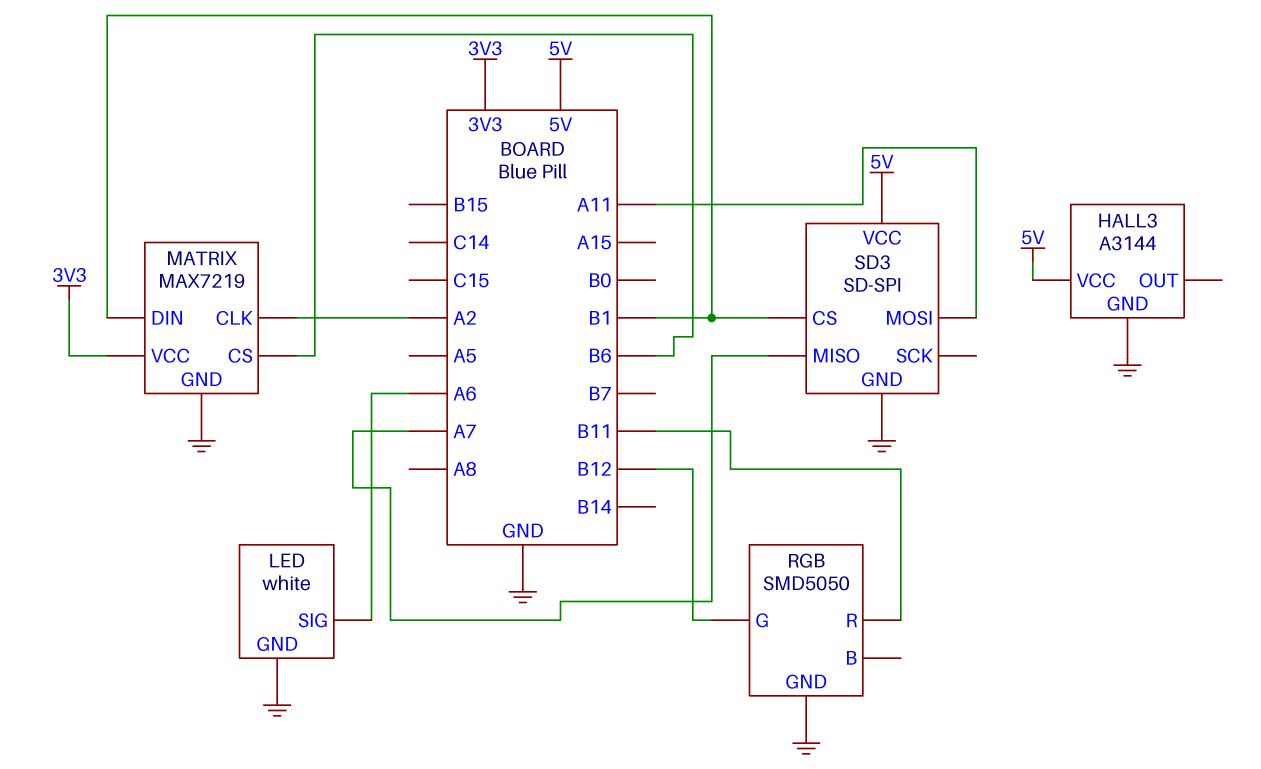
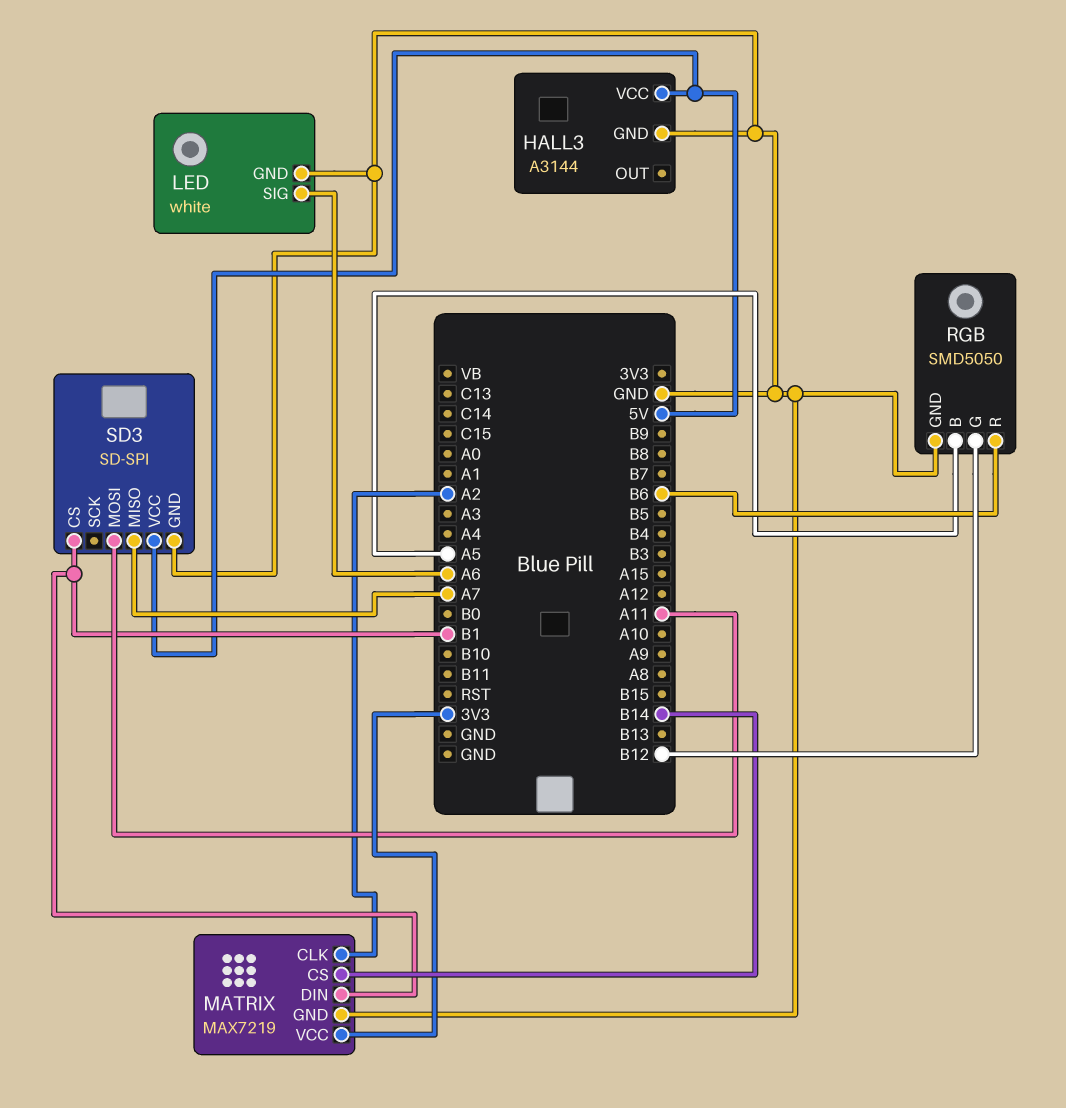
MATRIX pin CS: B6 -> B14
RGB pin B: none -> A5
RGB pin R: B11 -> B6

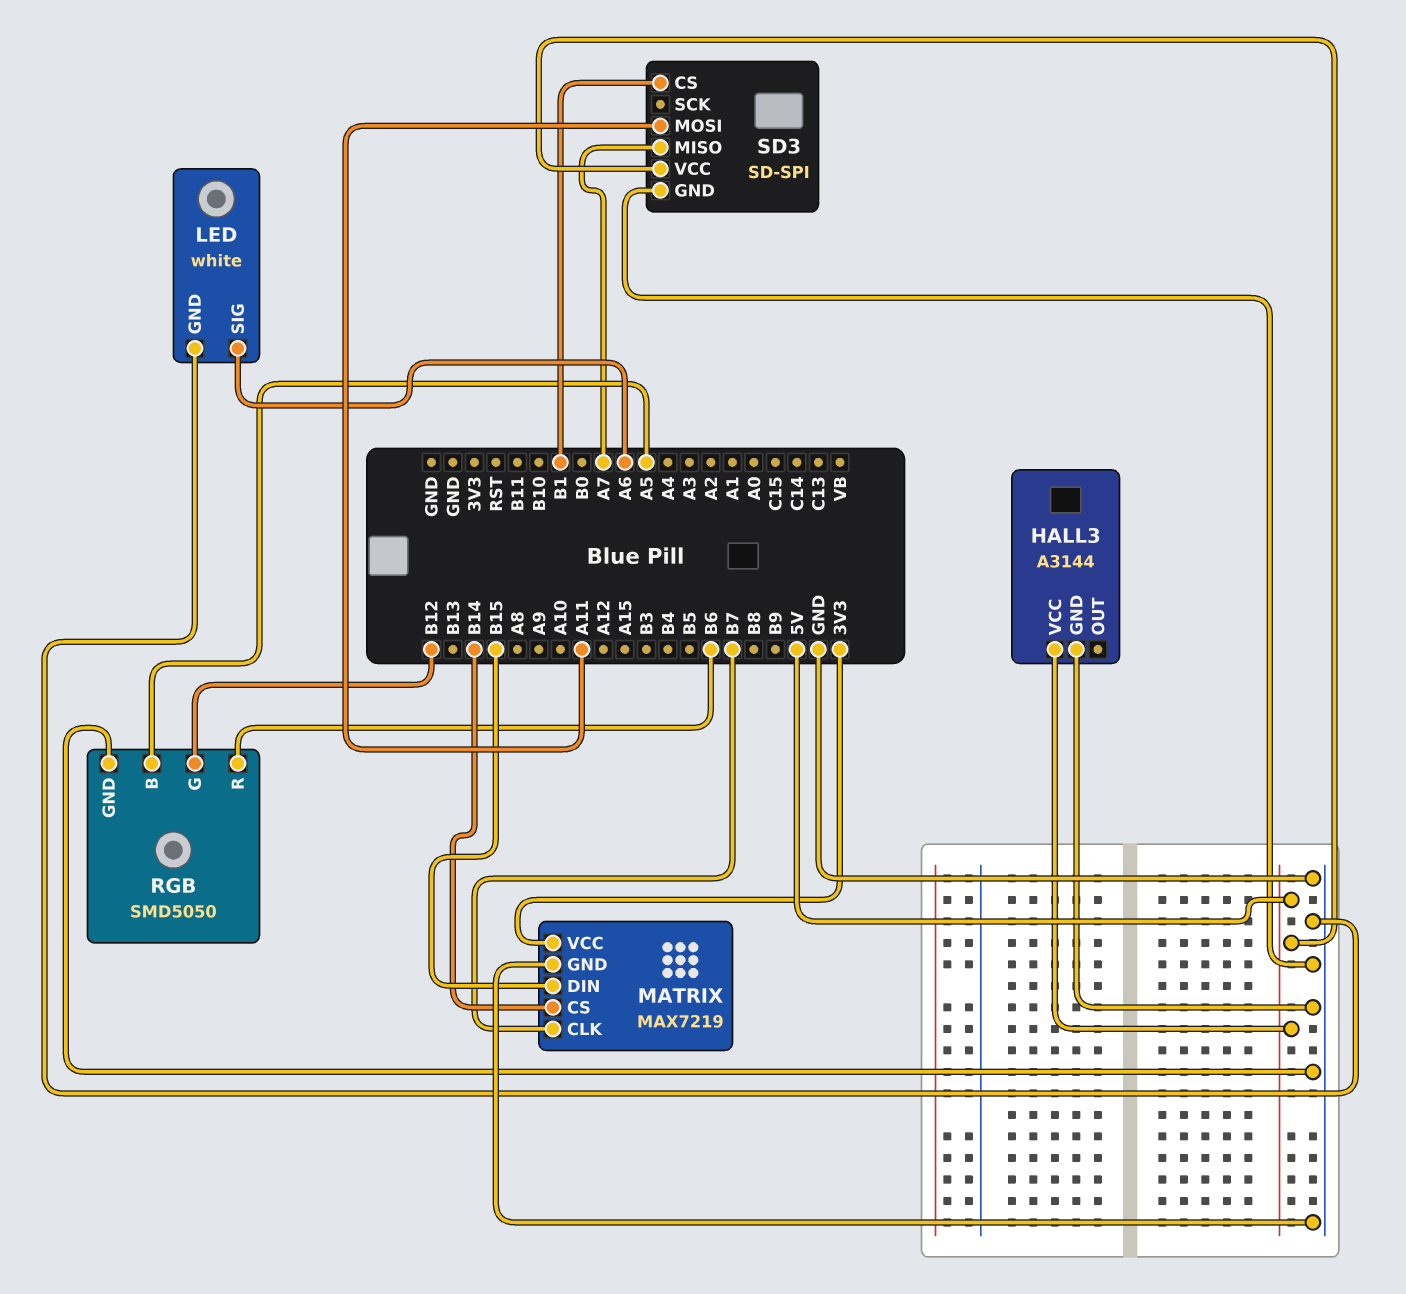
MATRIX pin CLK: A2 -> B7
MATRIX pin DIN: B1 -> B15

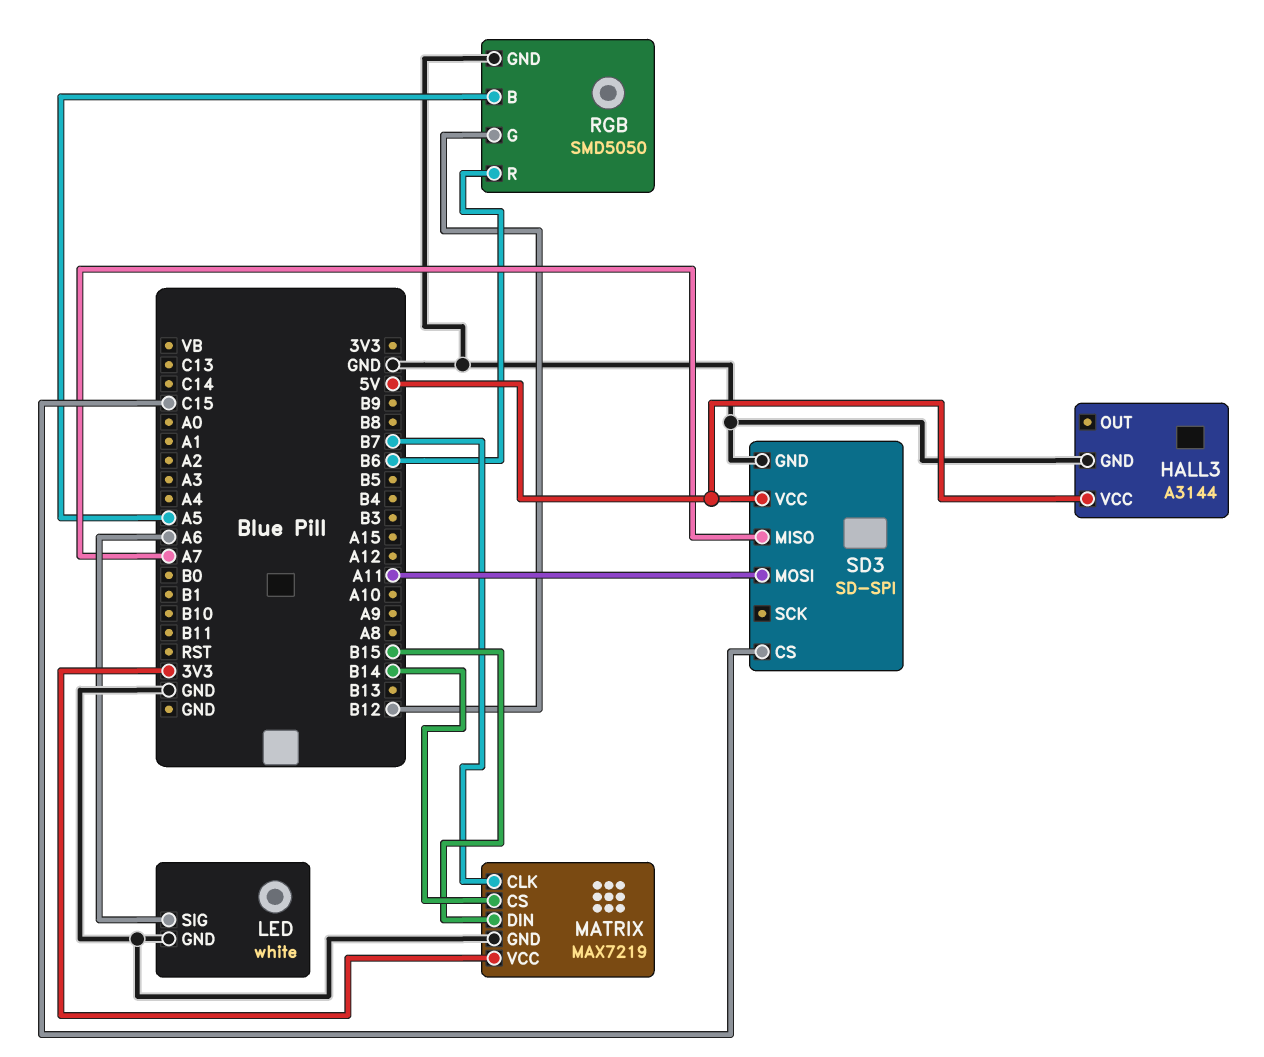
SD3 pin CS: B1 -> C15

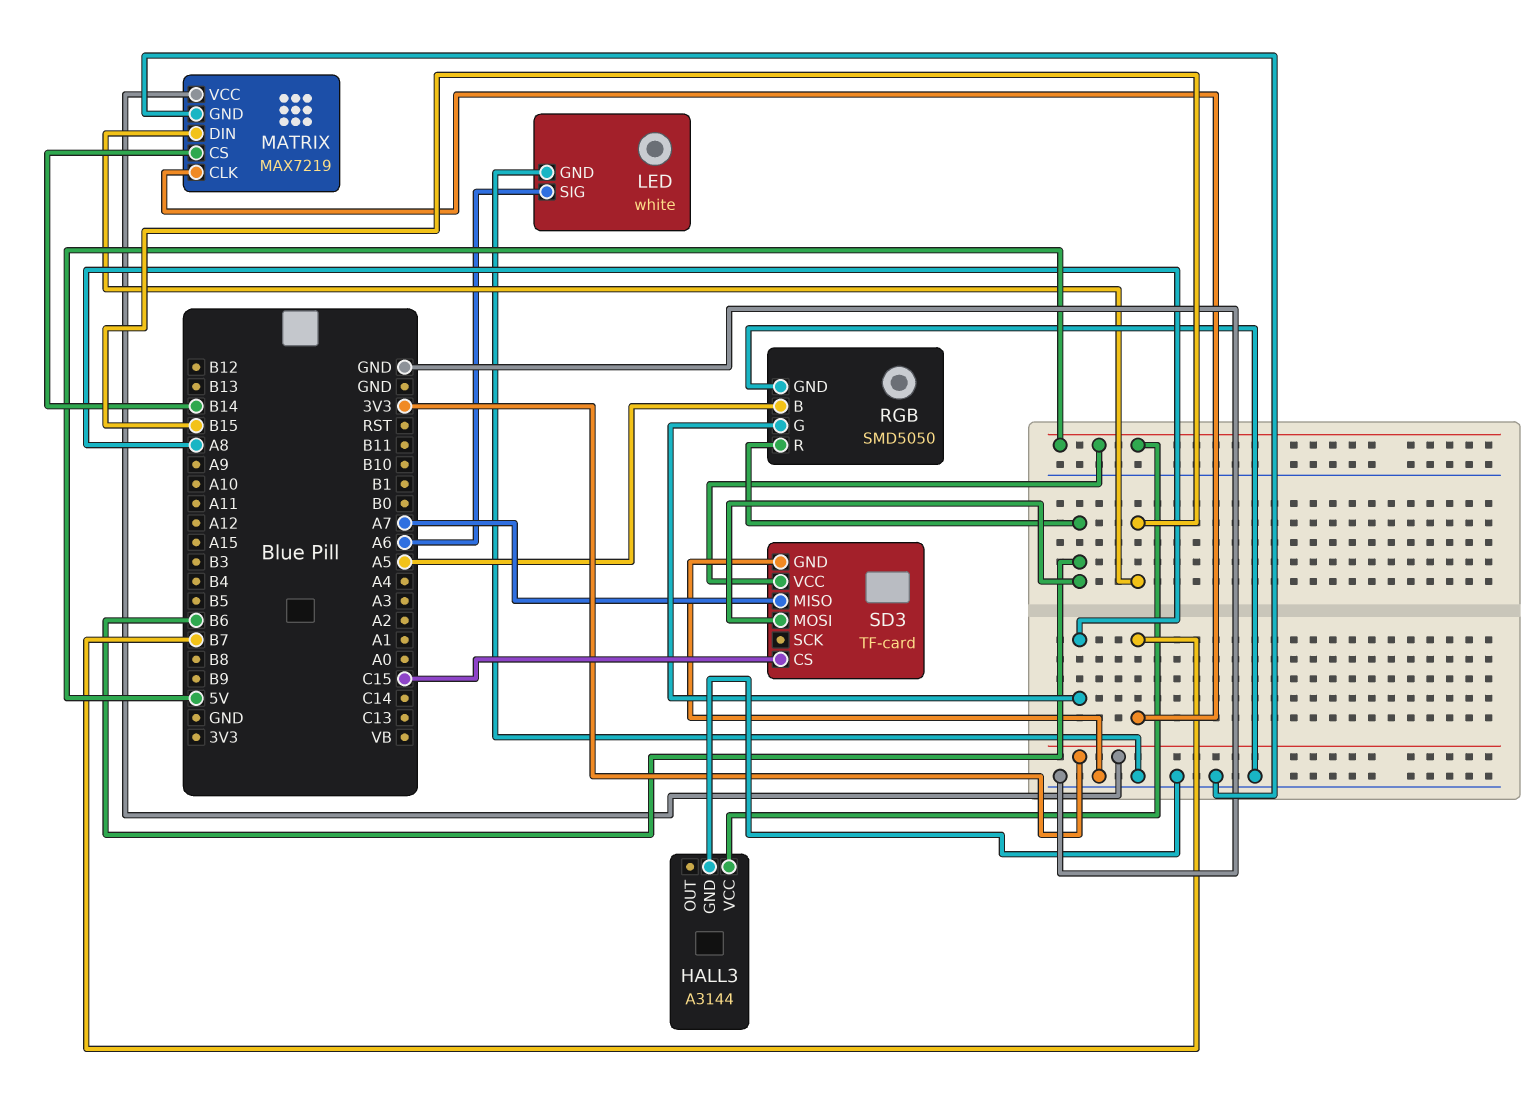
RGB pin G: B12 -> A8
SD3: SD-SPI -> TF-card
SD3 pin MOSI: A11 -> B6

